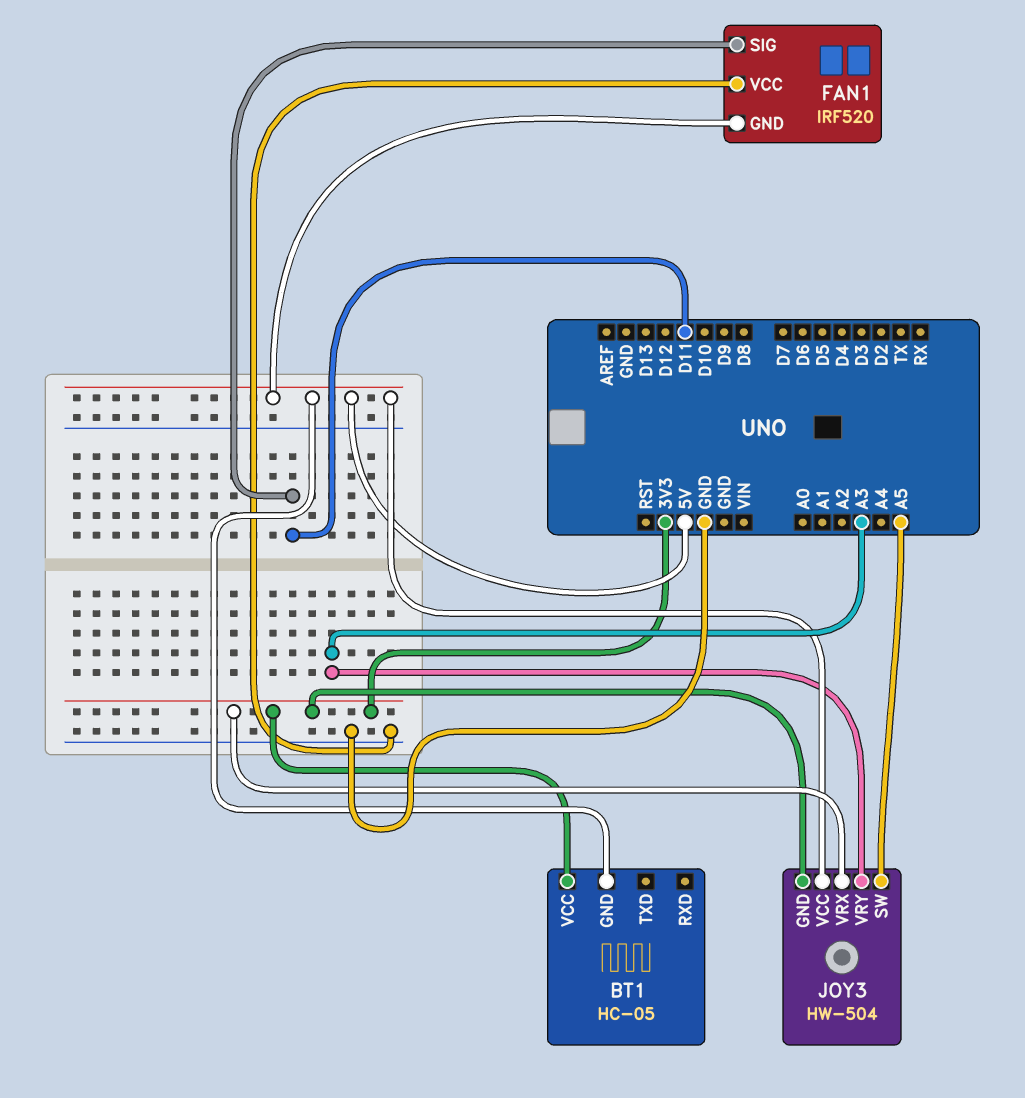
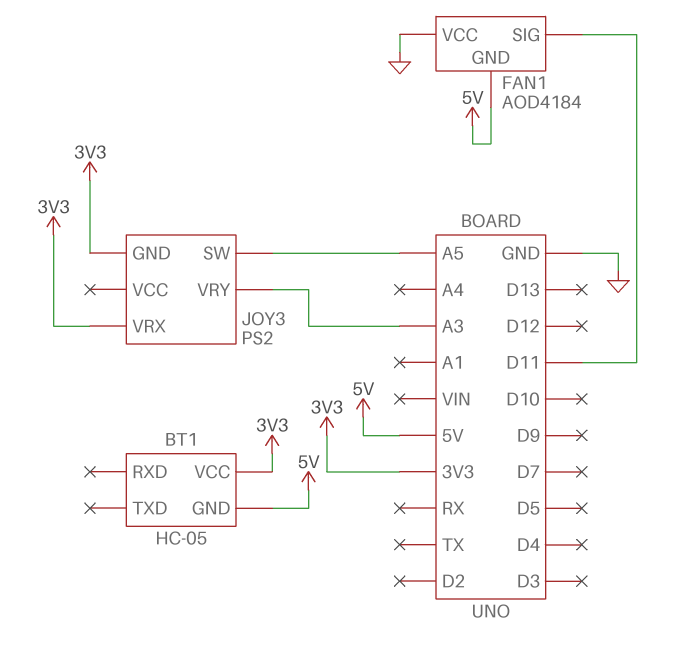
FAN1: IRF520 -> AOD4184
JOY3: HW-504 -> PS2
JOY3 pin VCC: 5V -> none

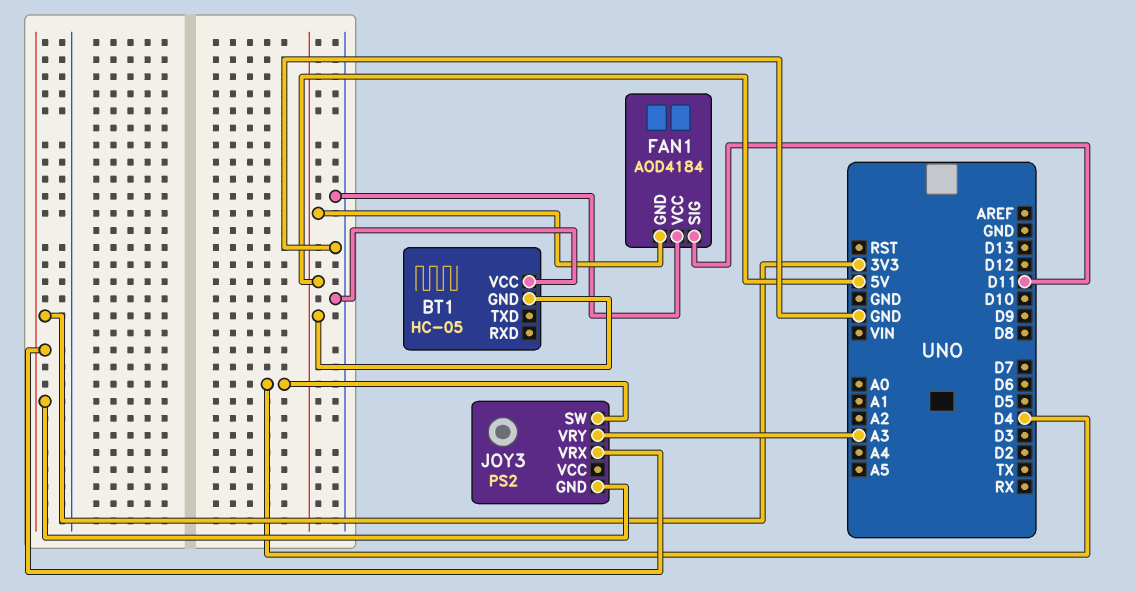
BT1 pin VCC: 3V3 -> GND
JOY3 pin SW: A5 -> D4

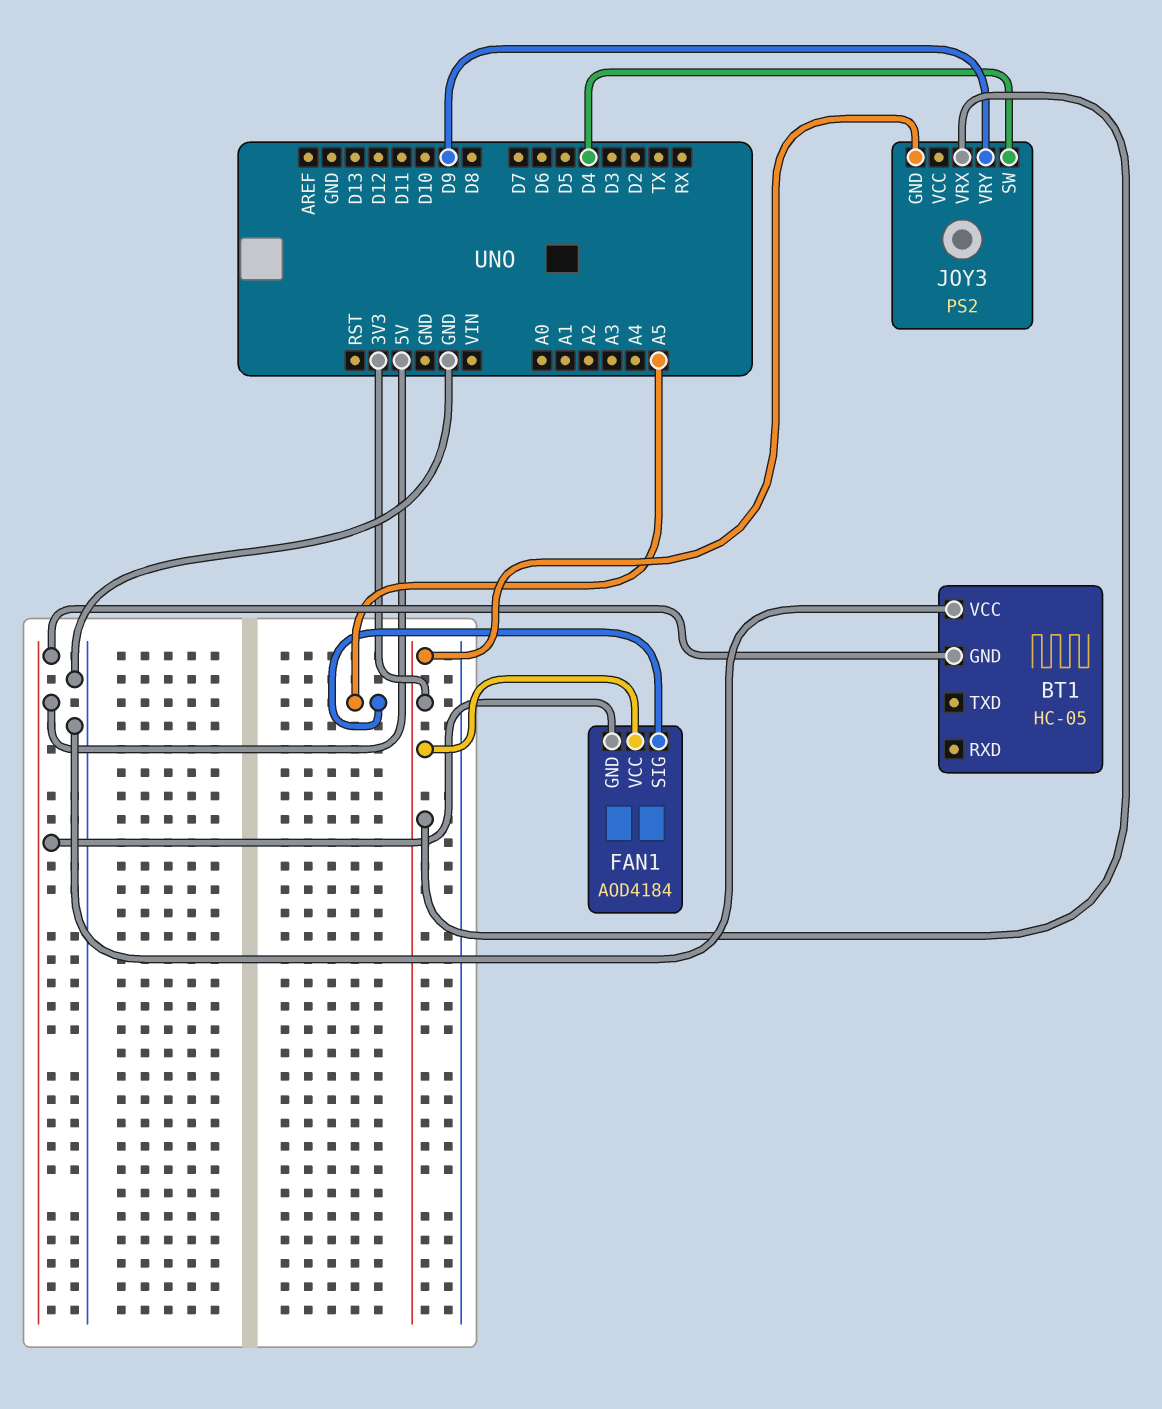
FAN1 pin SIG: D11 -> A5
FAN1 pin VCC: GND -> 3V3
JOY3 pin VRY: A3 -> D9

